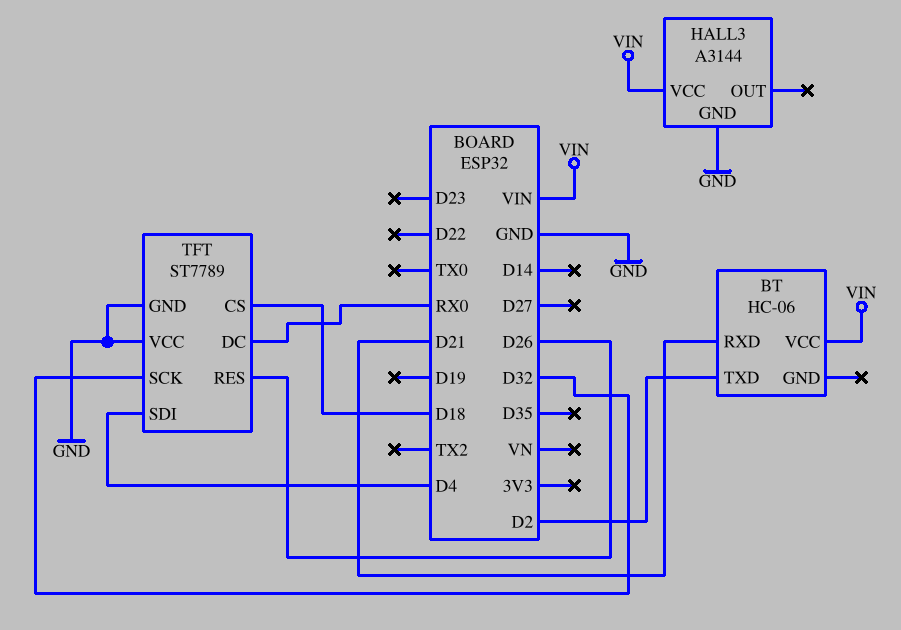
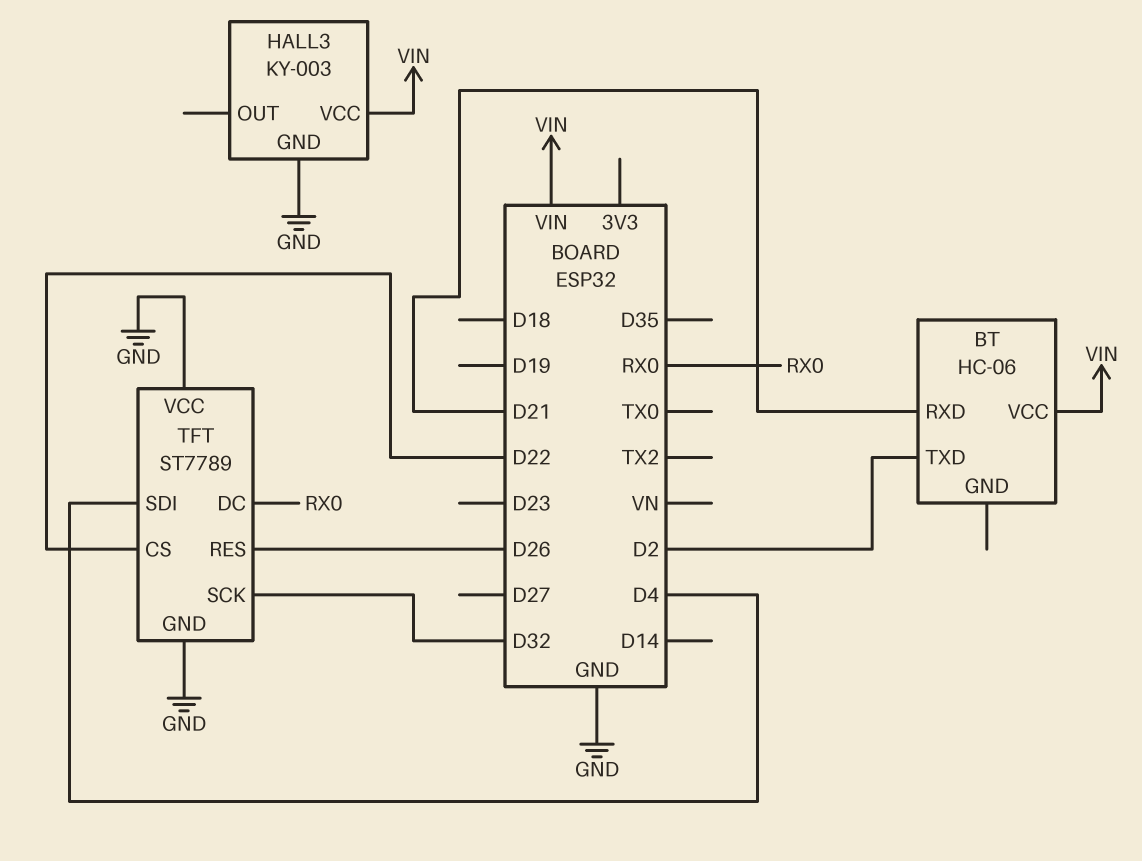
HALL3: A3144 -> KY-003
TFT pin CS: D18 -> D22

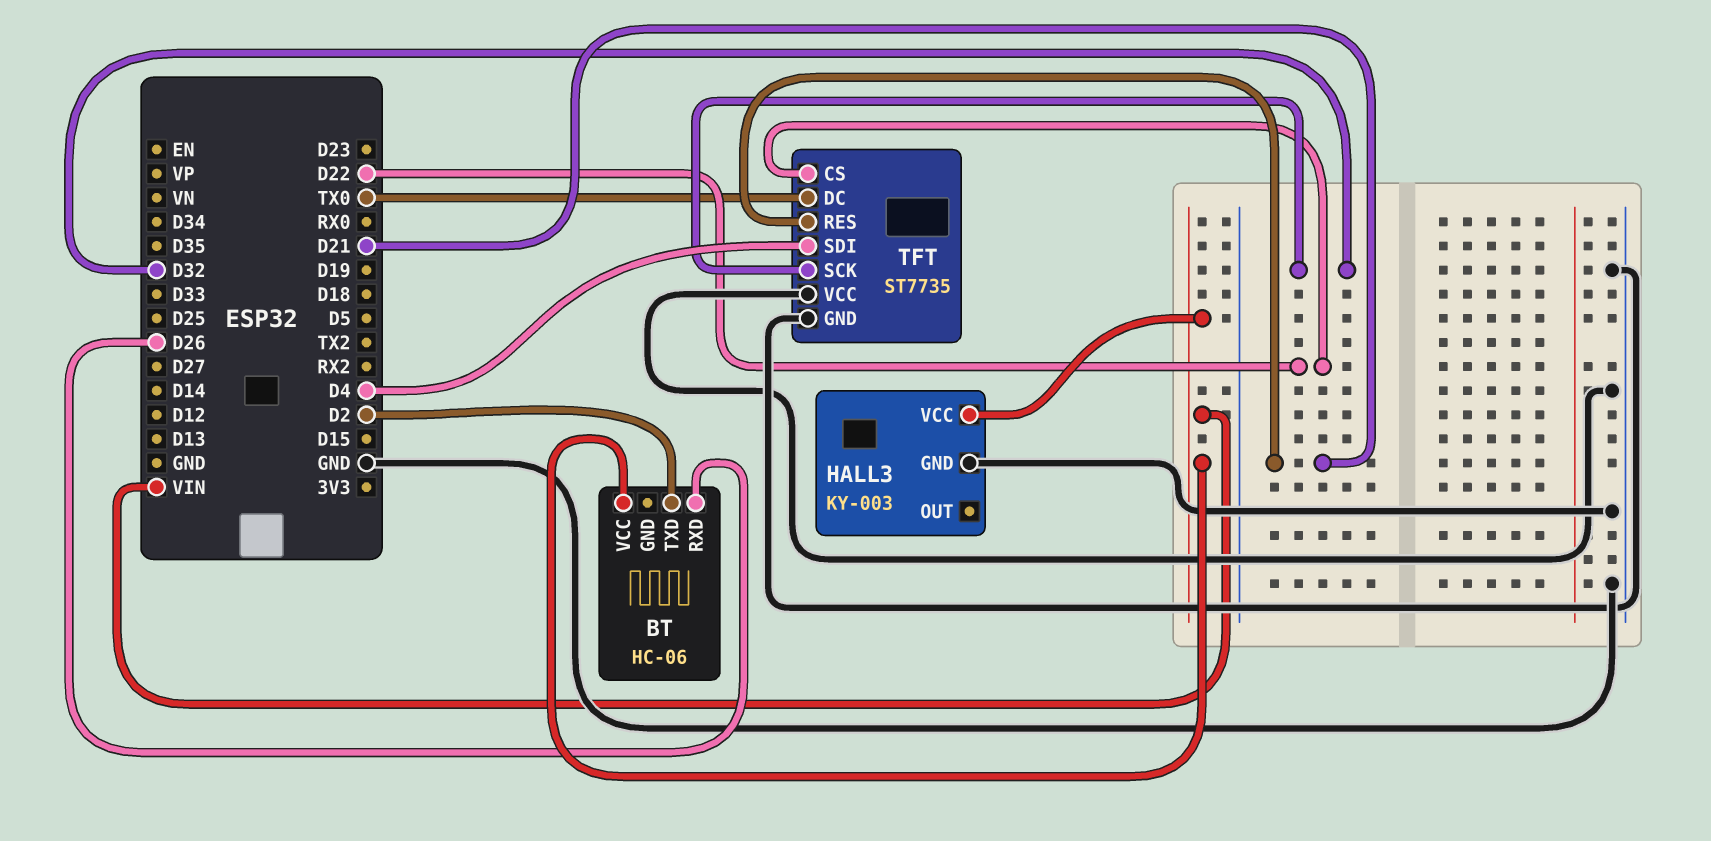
BT pin RXD: D21 -> D26
TFT: ST7789 -> ST7735
TFT pin DC: RX0 -> TX0
TFT pin RES: D26 -> D21

